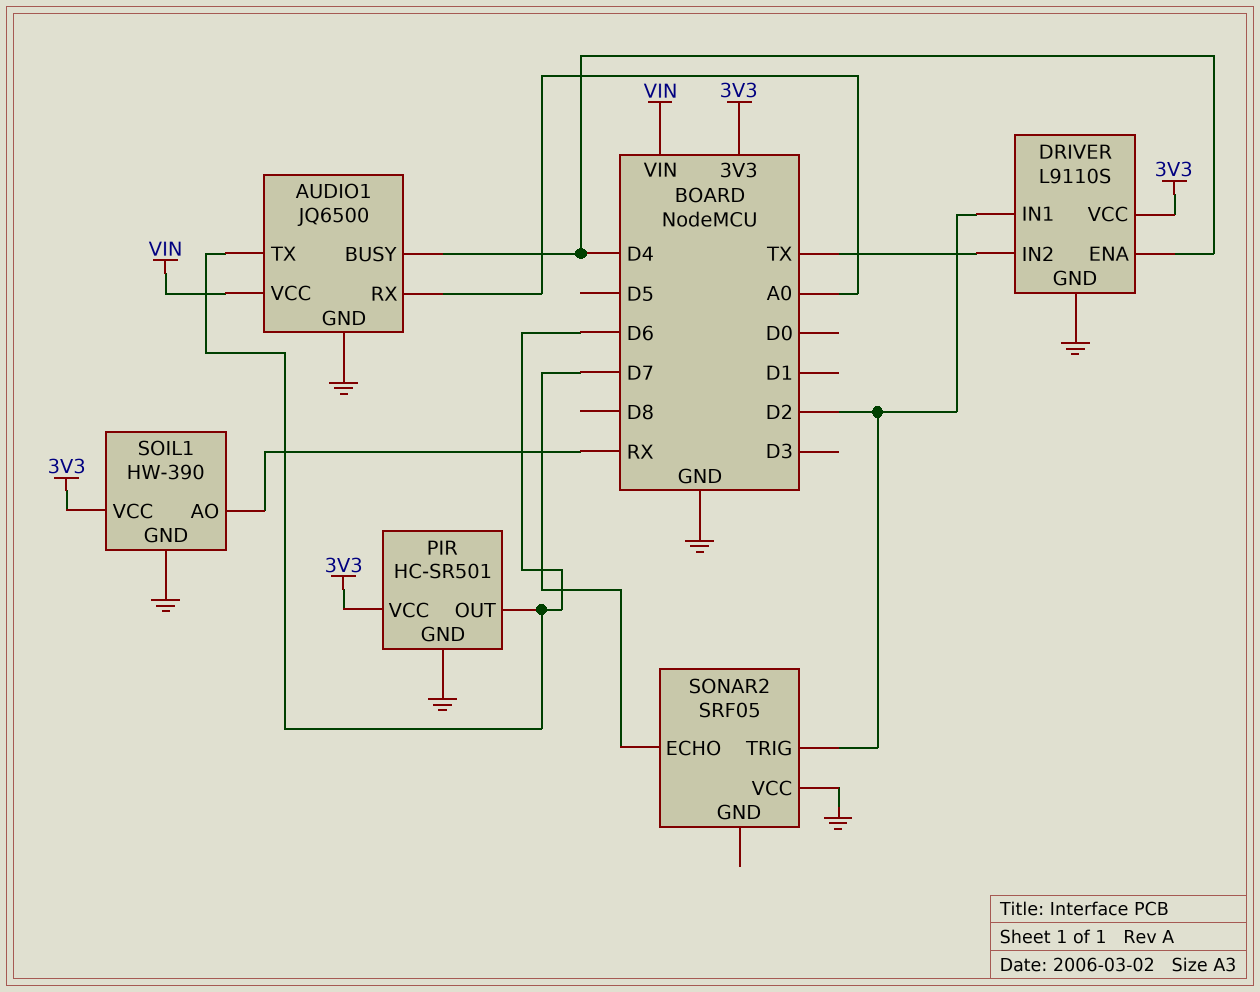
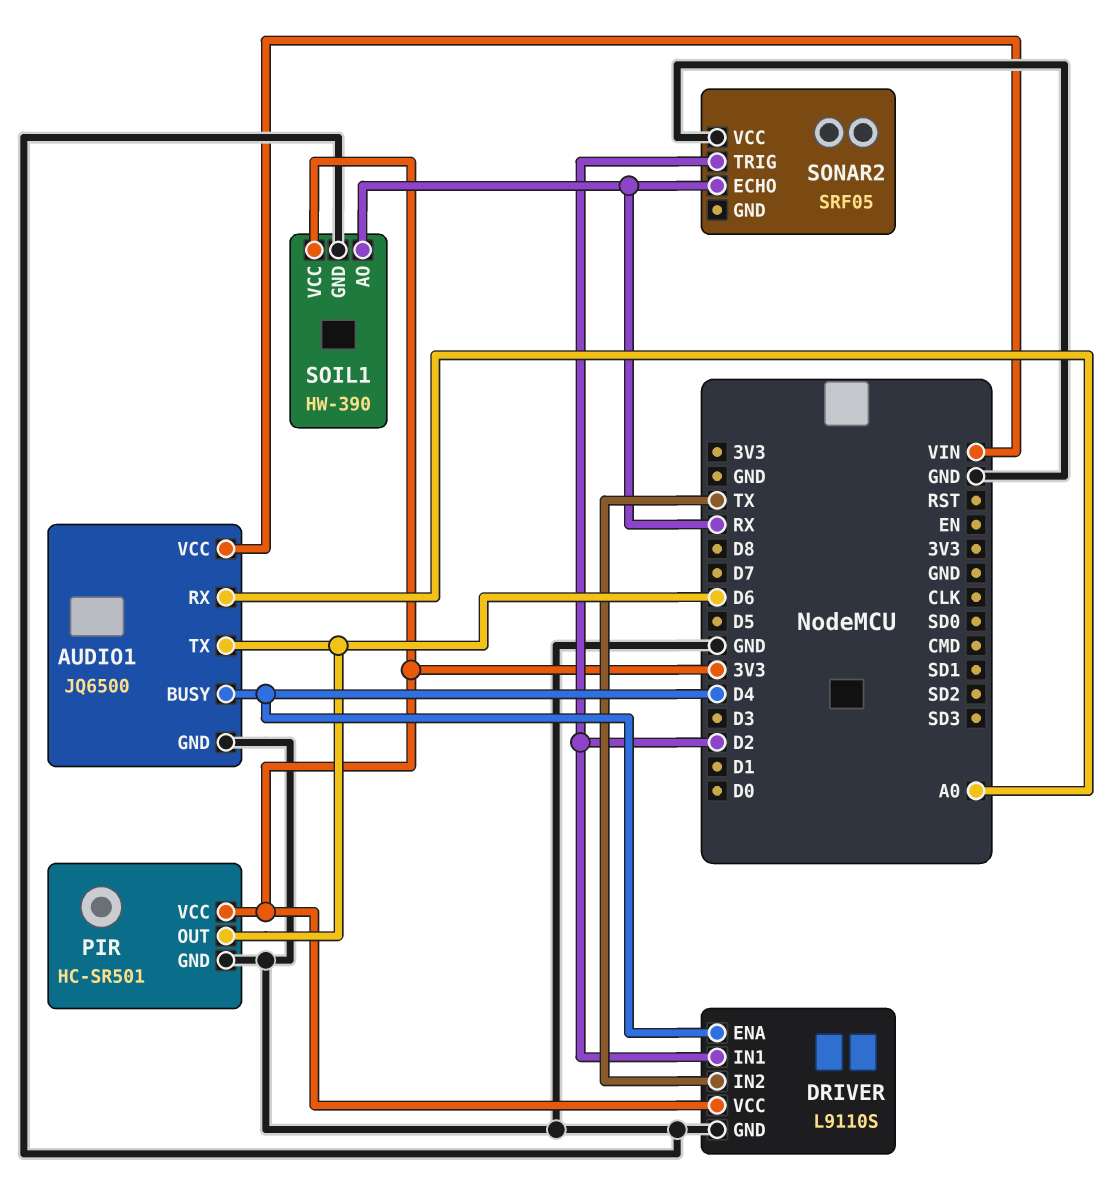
SONAR2 pin ECHO: D7 -> RX

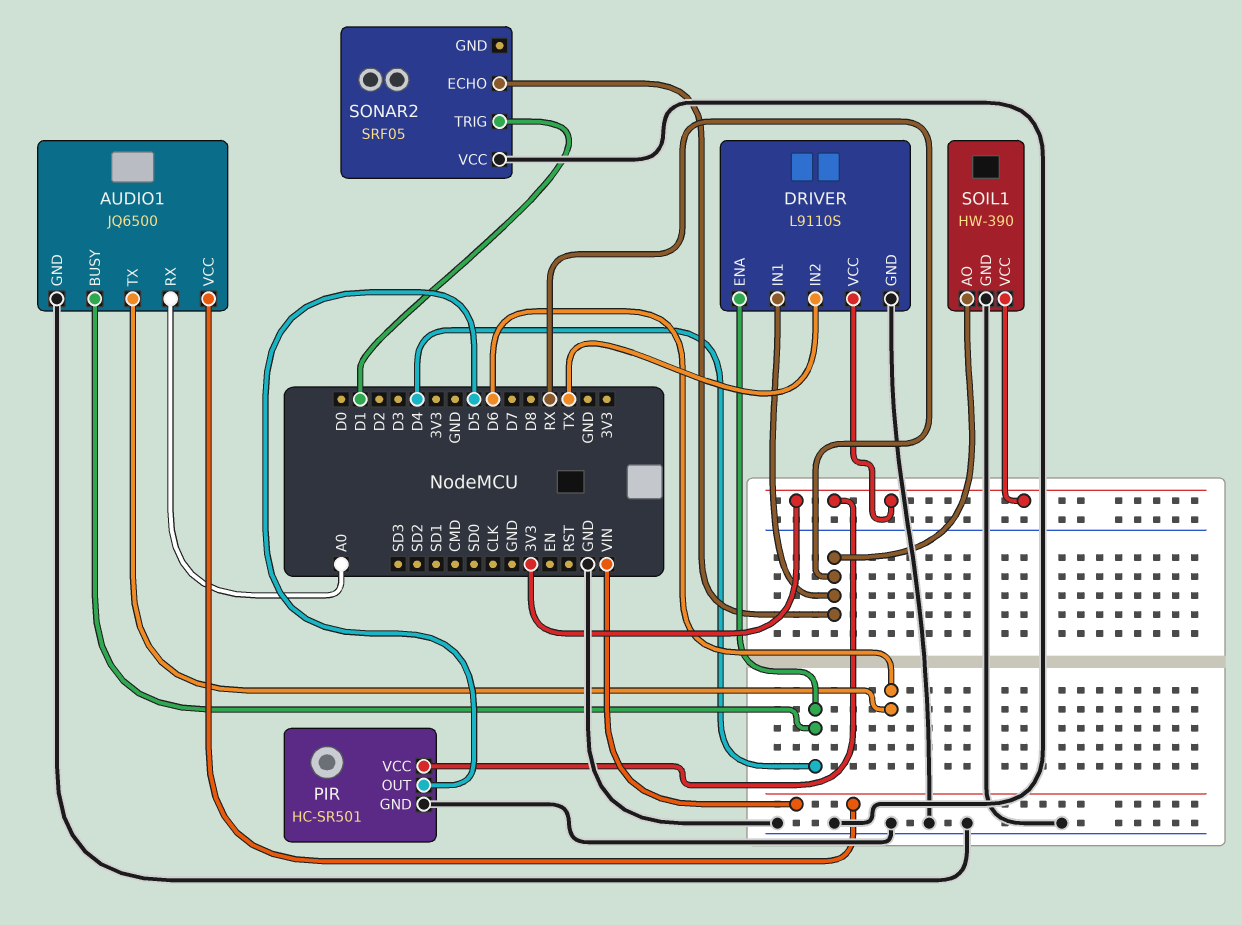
DRIVER pin IN1: D2 -> RX
PIR pin OUT: D6 -> D5
SONAR2 pin TRIG: D2 -> D1

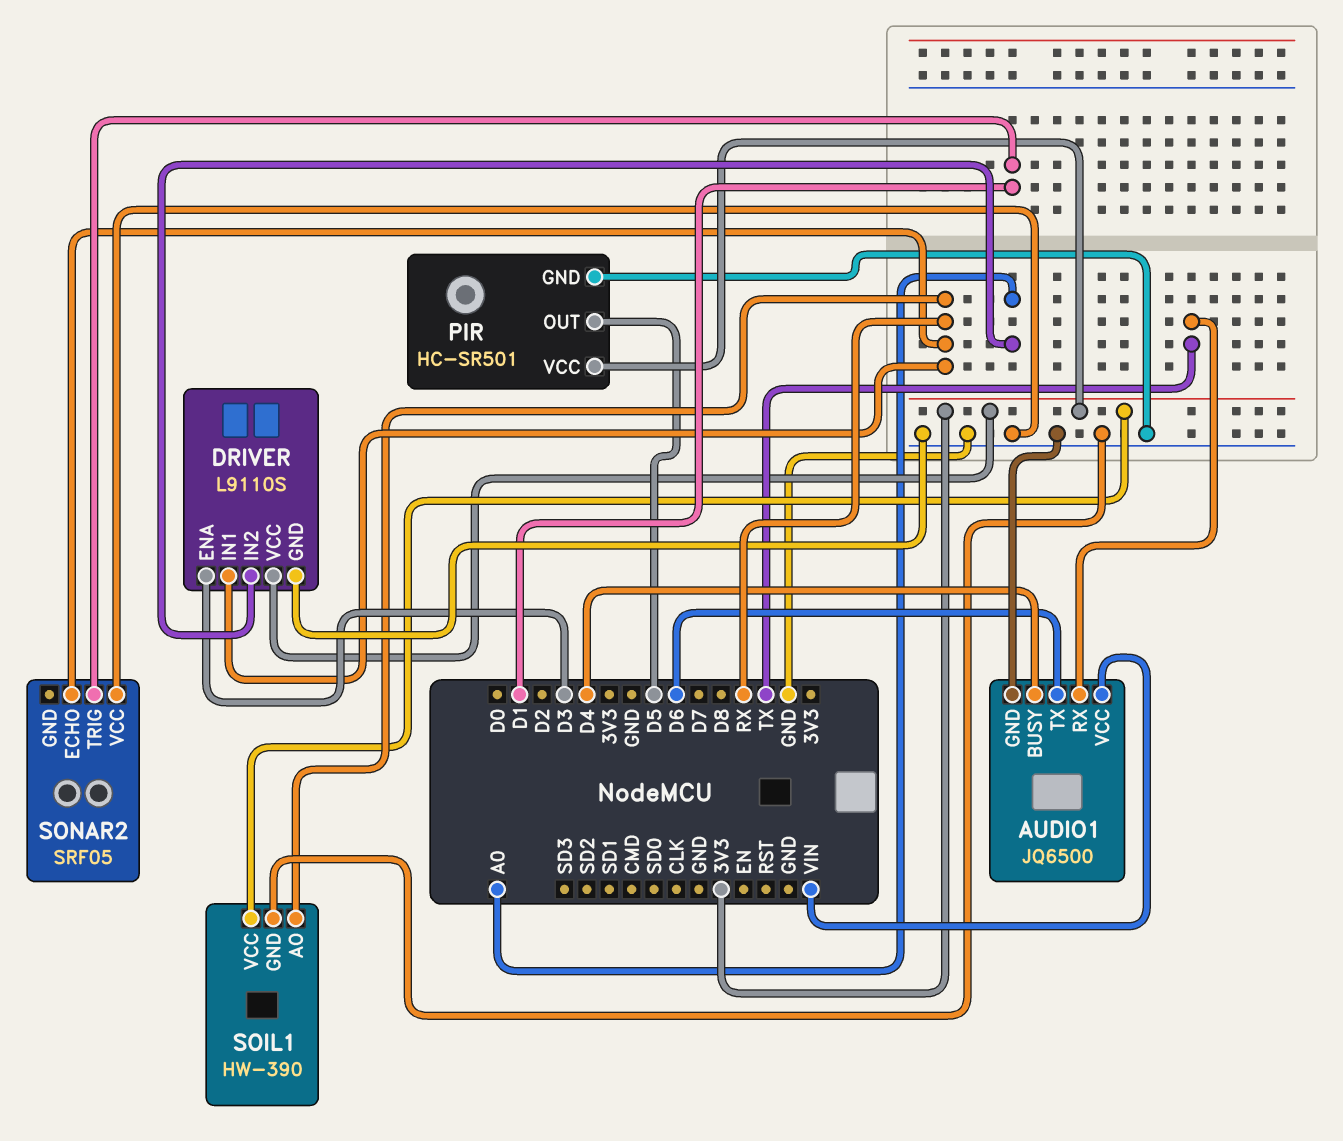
AUDIO1 pin RX: A0 -> TX
DRIVER pin ENA: D4 -> D3
DRIVER pin IN2: TX -> A0

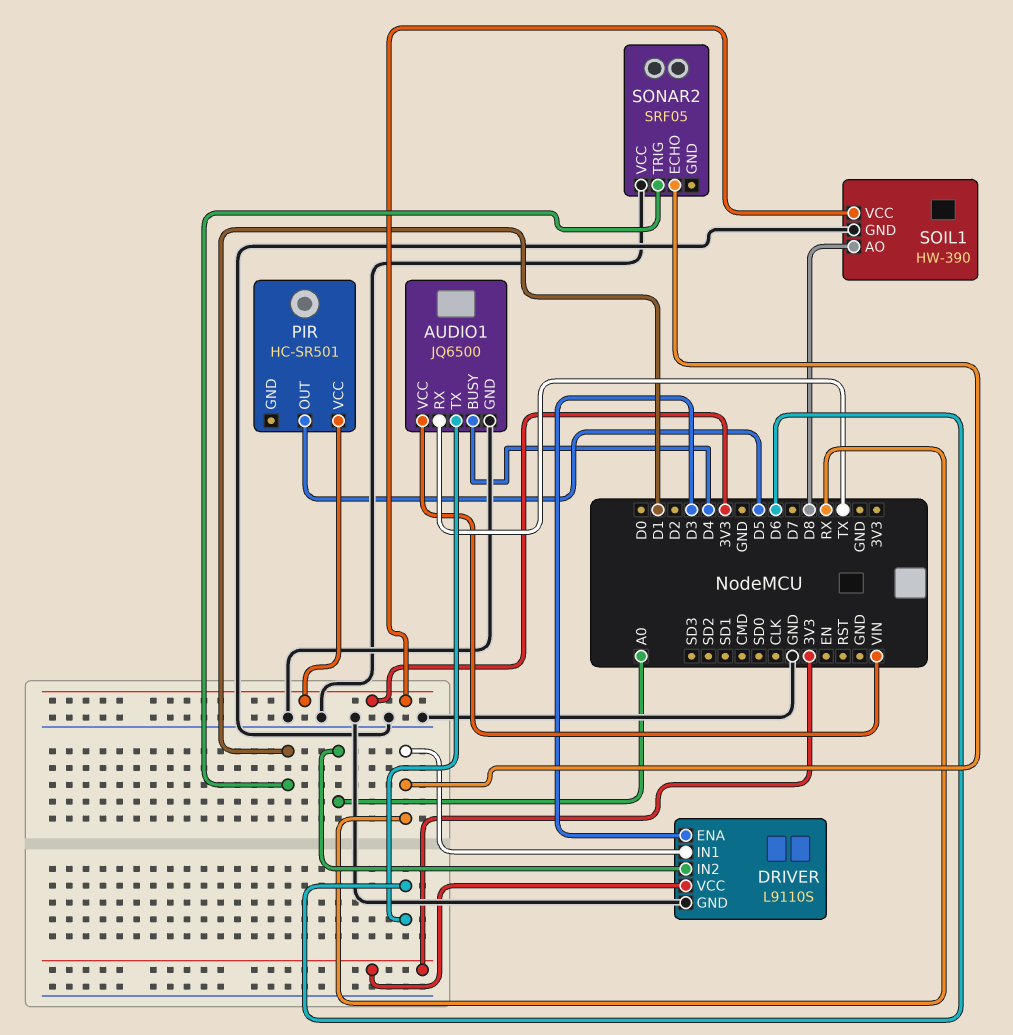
PIR pin GND: GND -> none
SOIL1 pin AO: RX -> D8

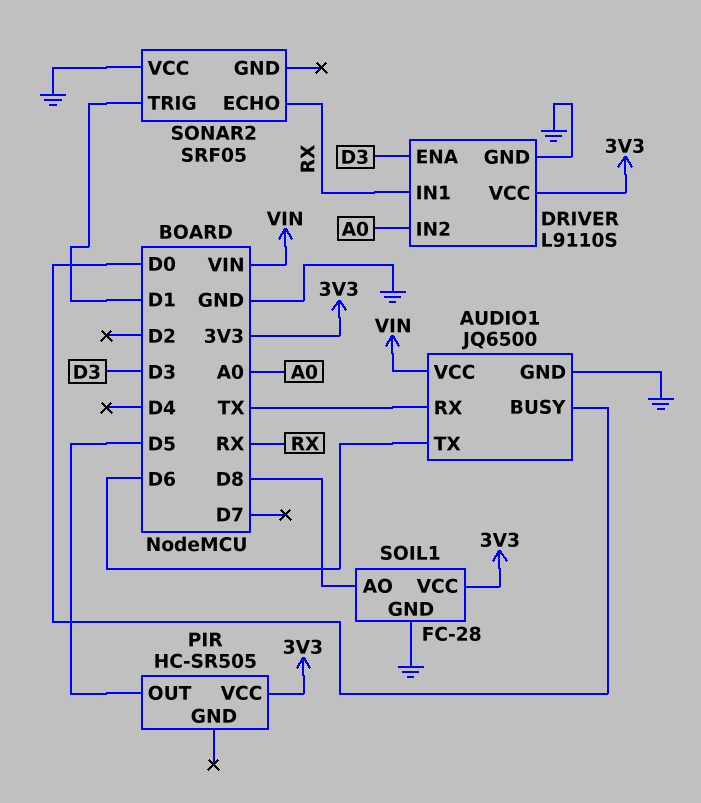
AUDIO1 pin BUSY: D4 -> D0
PIR: HC-SR501 -> HC-SR505
SOIL1: HW-390 -> FC-28

